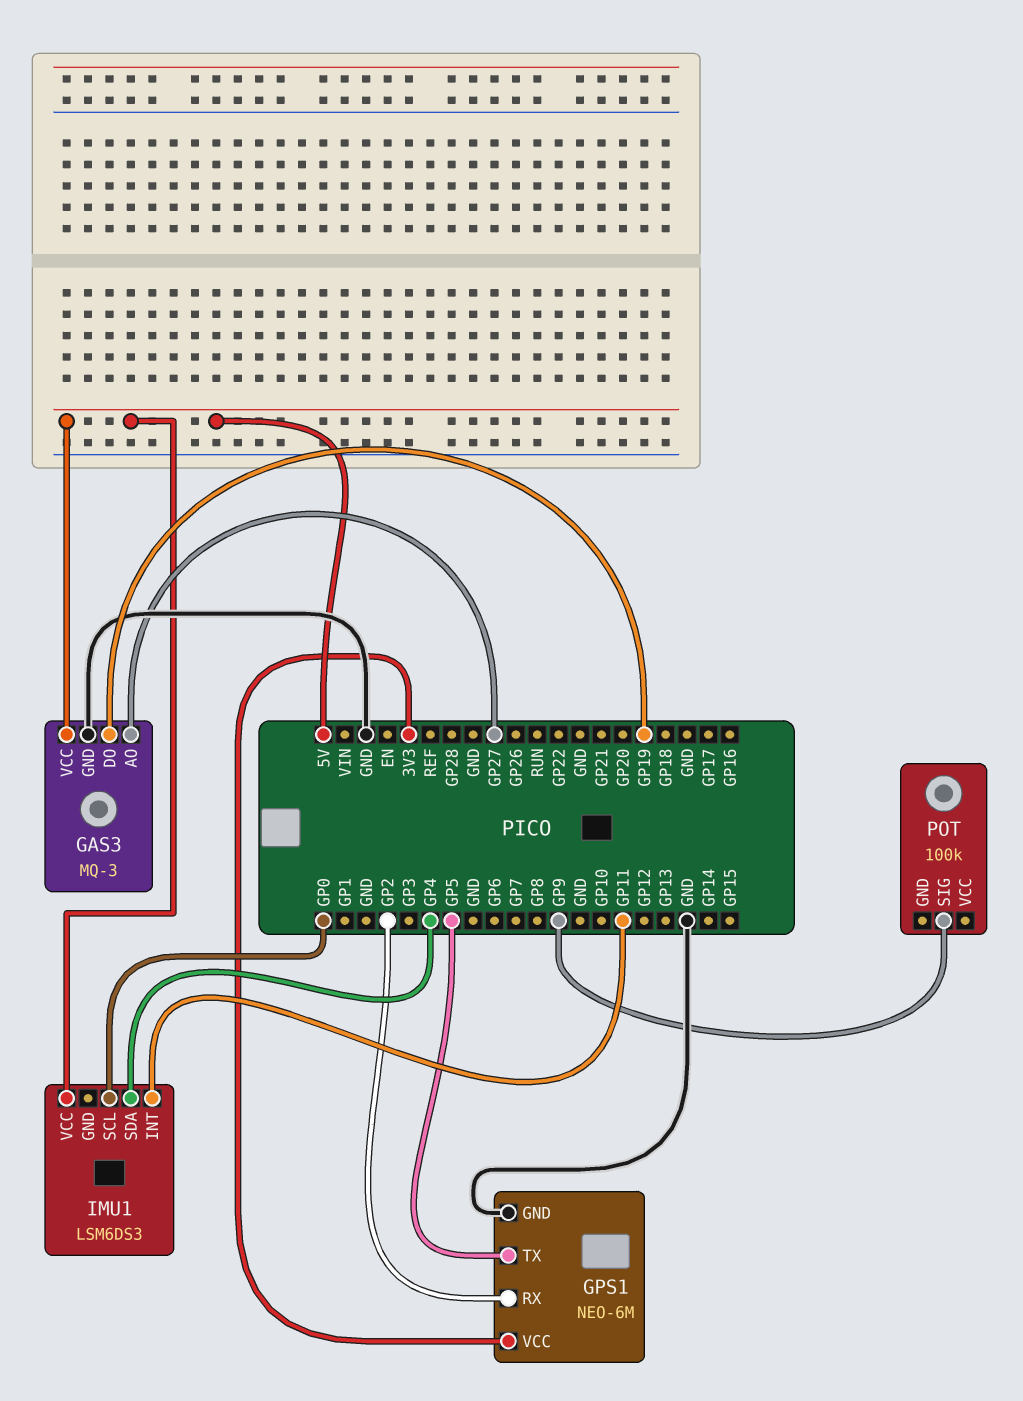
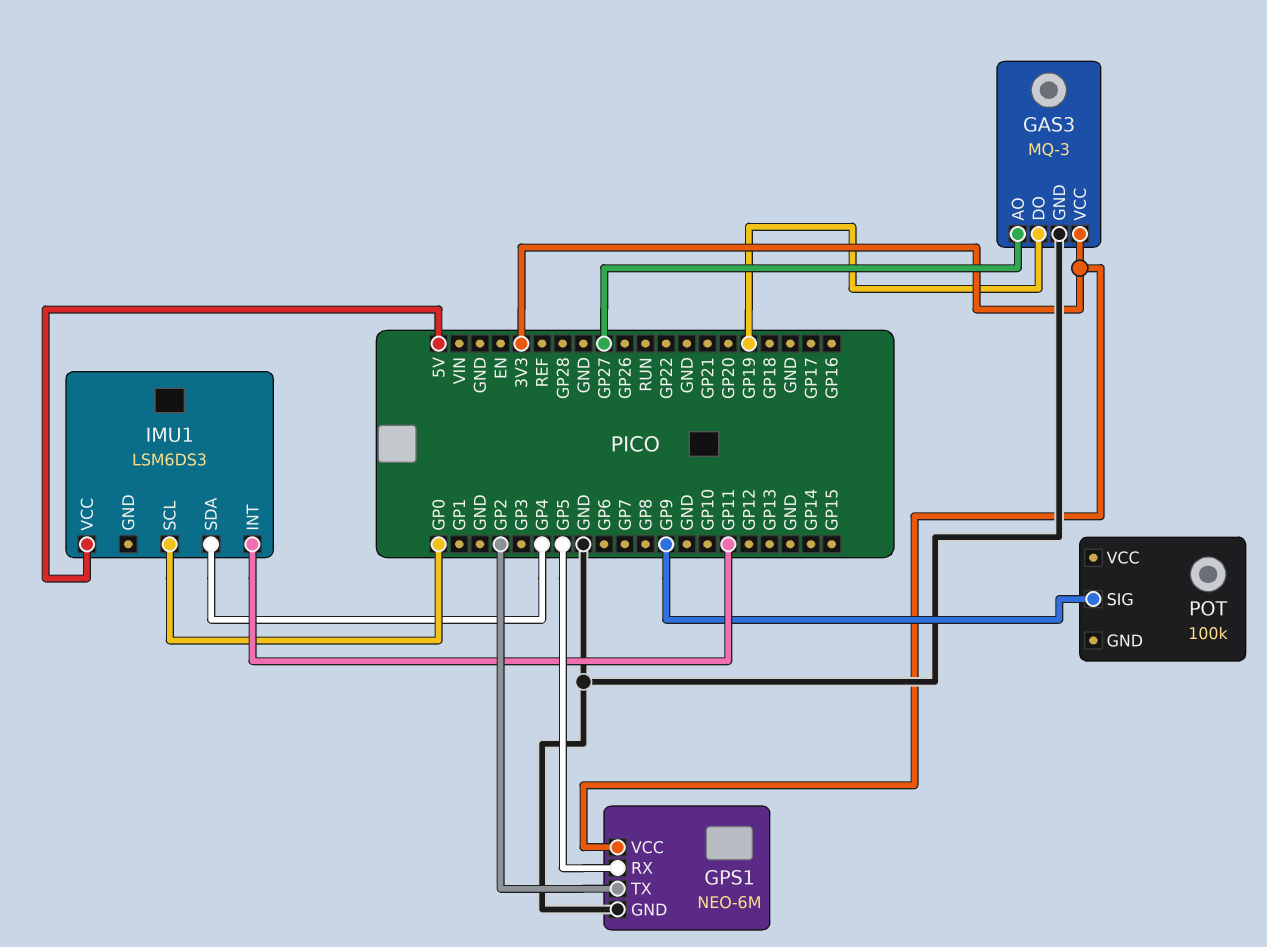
GAS3 pin VCC: 5V -> 3V3
GPS1 pin RX: GP2 -> GP5
GPS1 pin TX: GP5 -> GP2

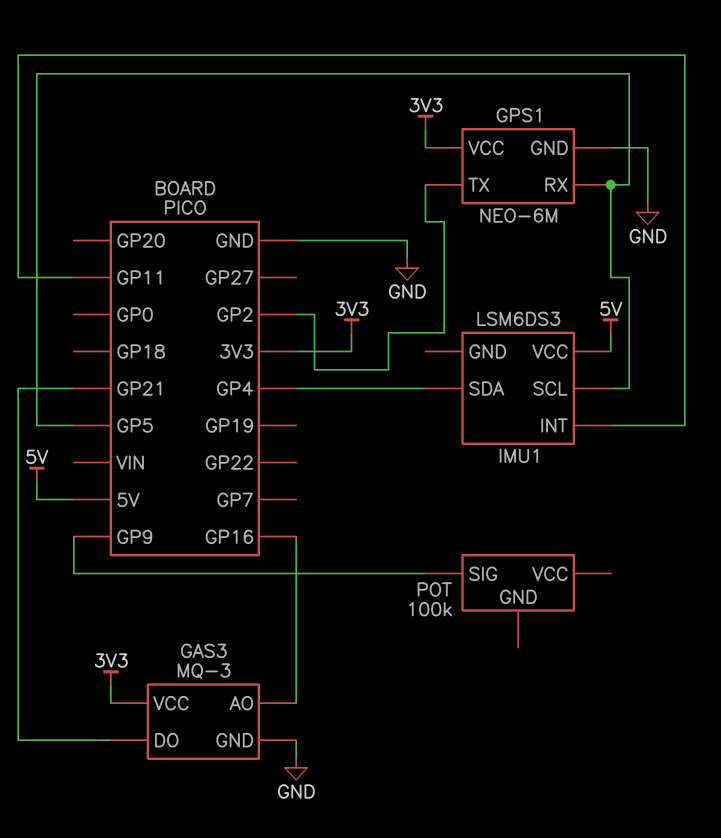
GAS3 pin AO: GP27 -> GP16
GAS3 pin DO: GP19 -> GP21
IMU1 pin SCL: GP0 -> GP5

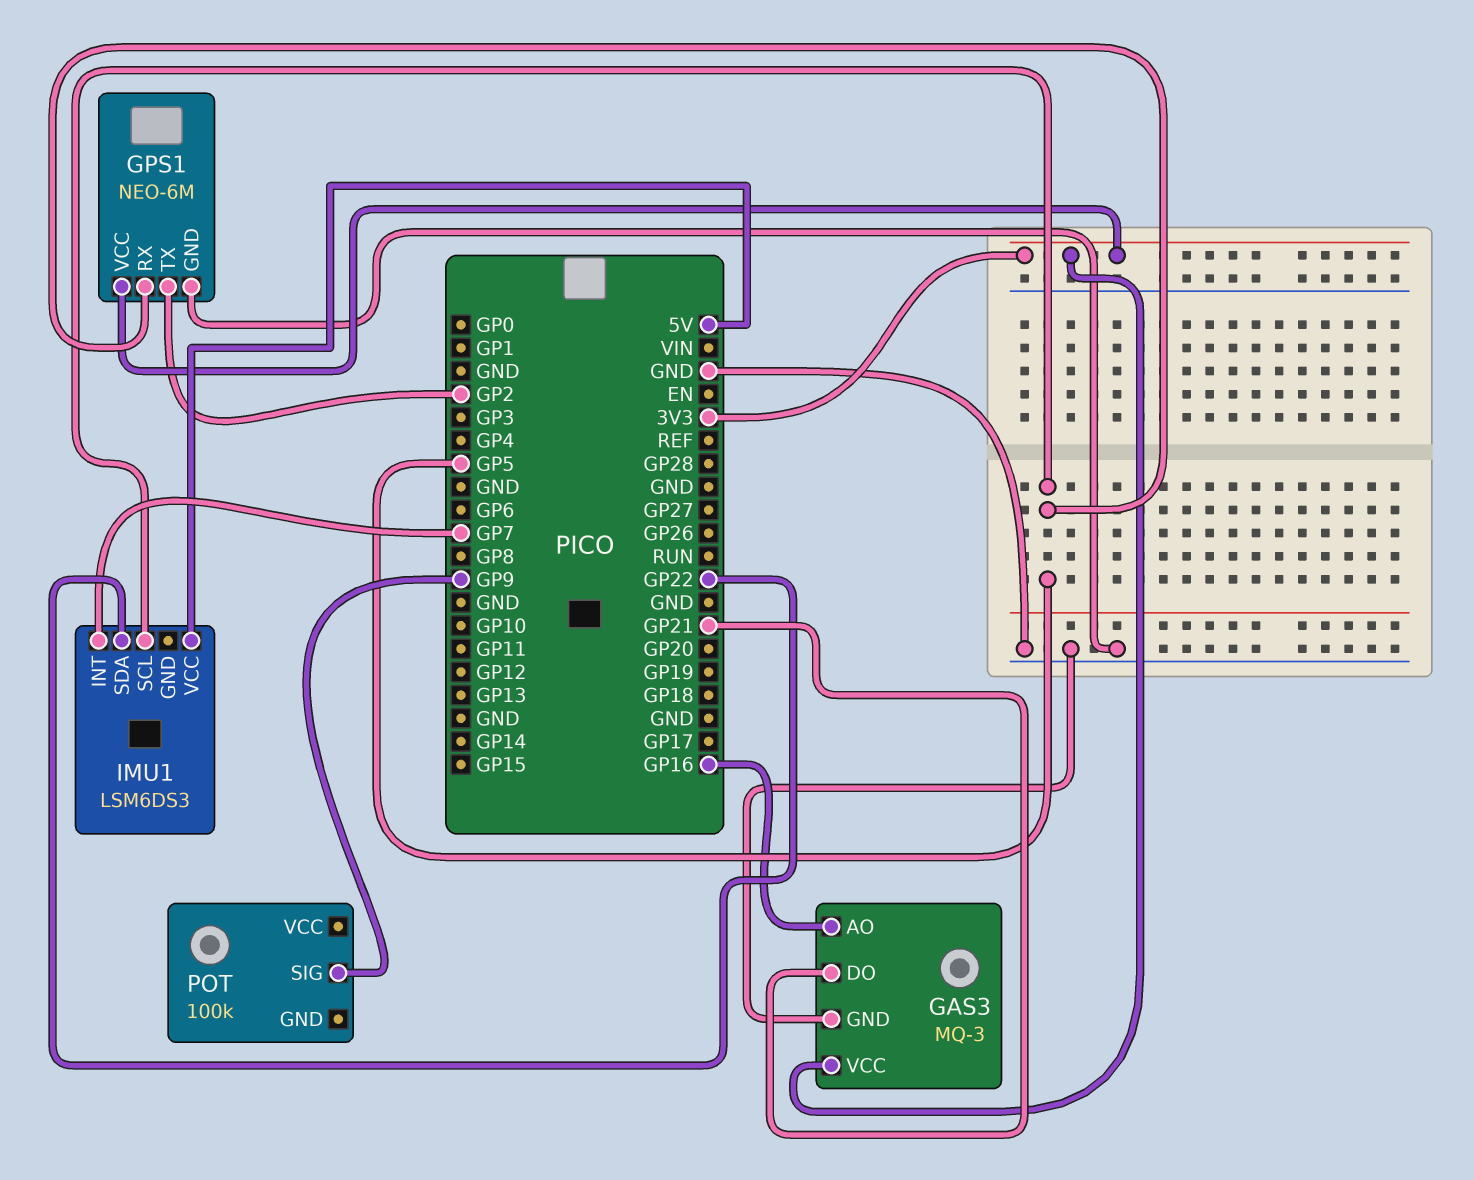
IMU1 pin INT: GP11 -> GP7
IMU1 pin SDA: GP4 -> GP22

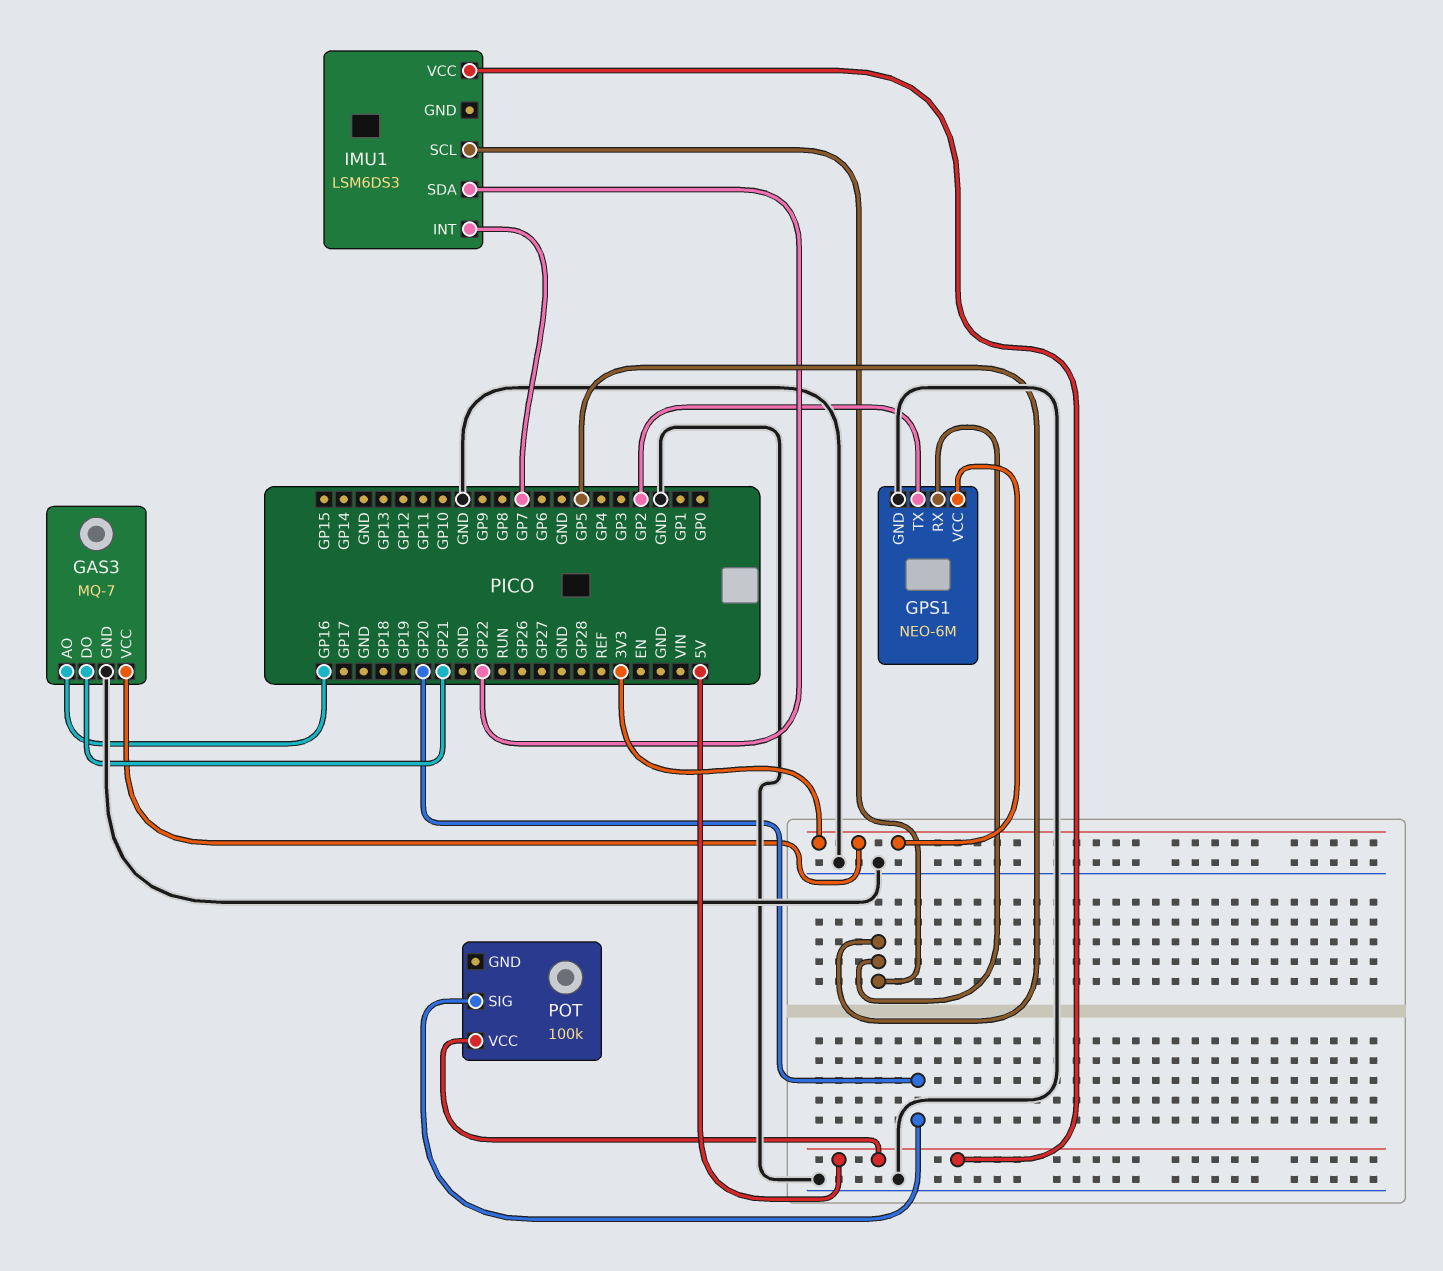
GAS3: MQ-3 -> MQ-7
POT pin SIG: GP9 -> GP20
POT pin VCC: none -> 5V

